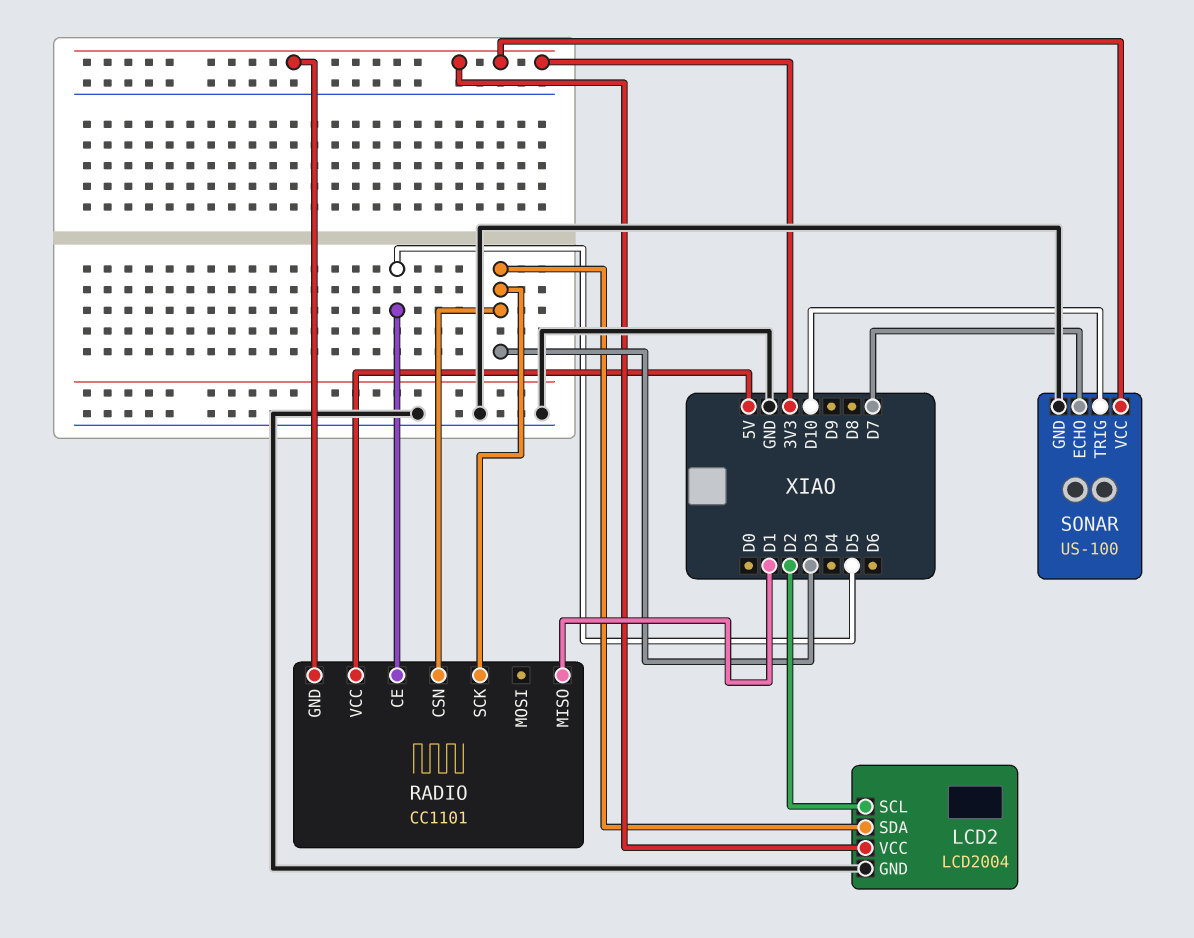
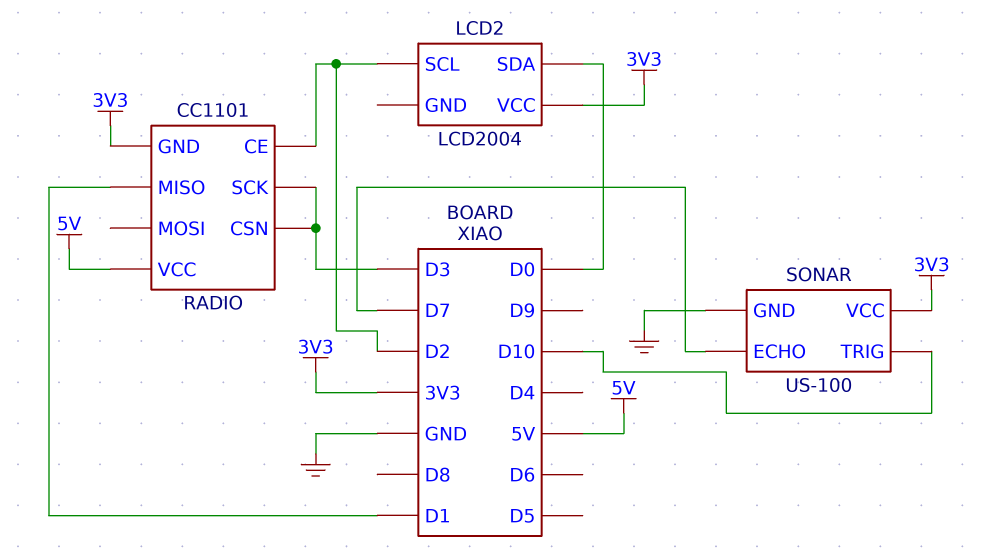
LCD2 pin GND: GND -> none
LCD2 pin SDA: D3 -> D0
RADIO pin CE: D5 -> D2

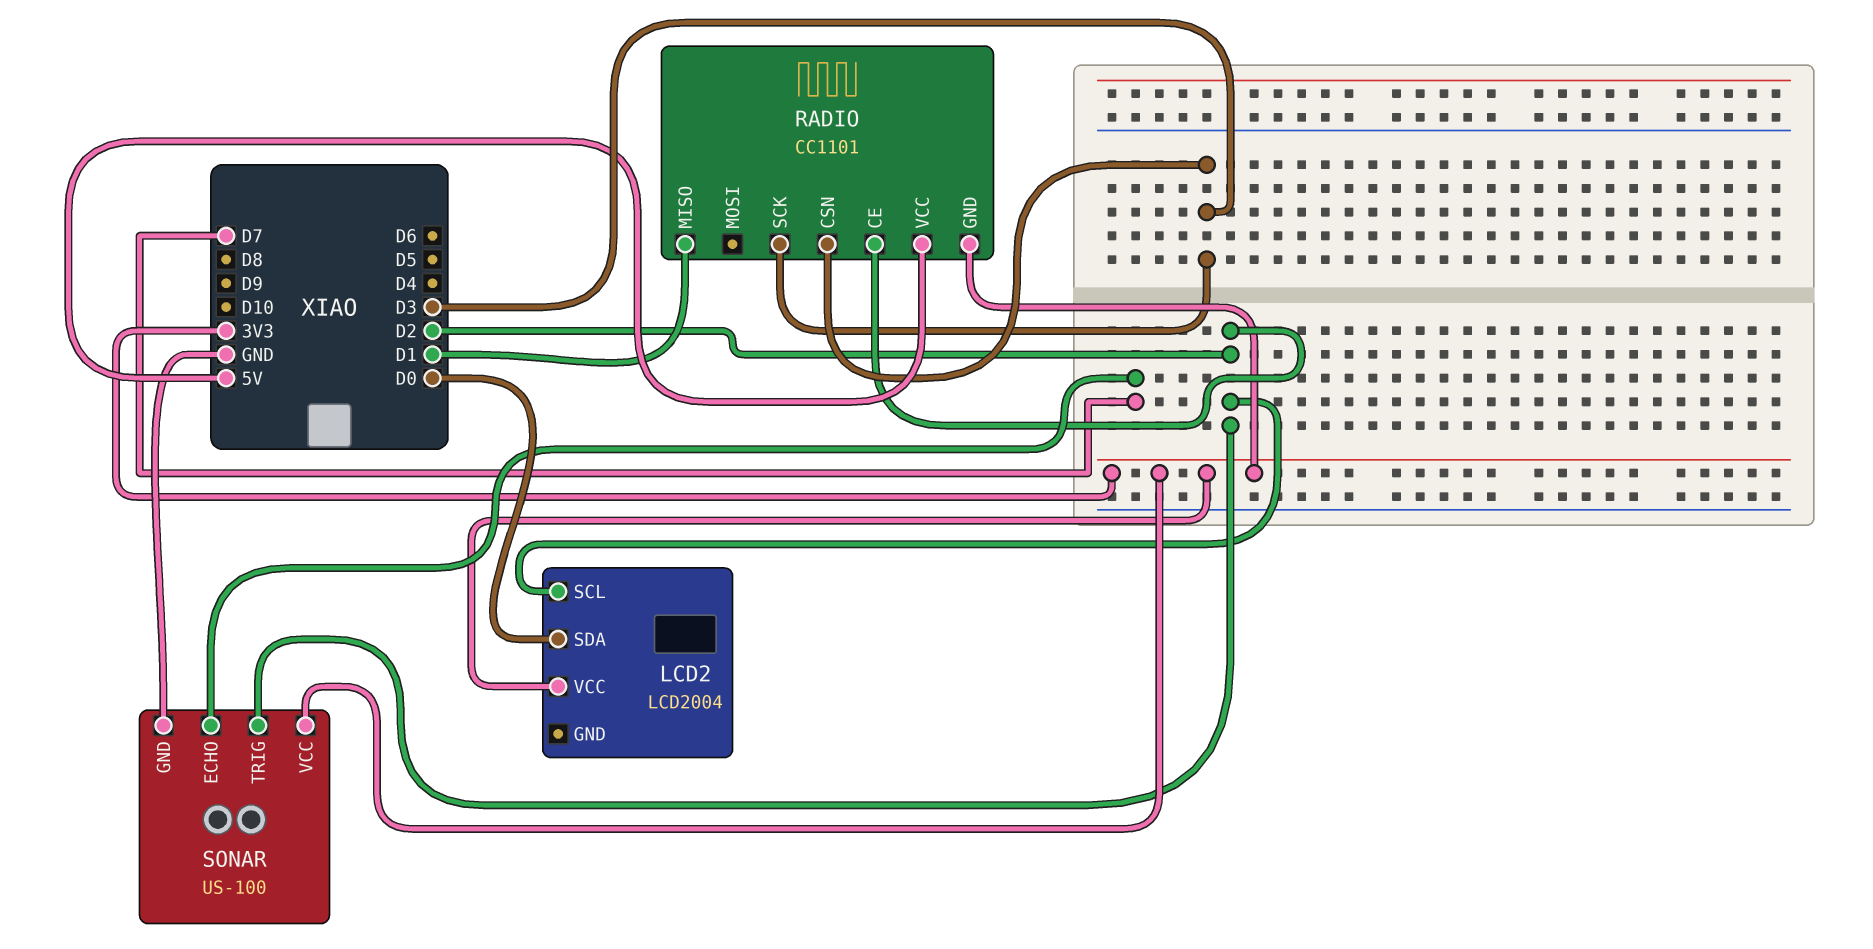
SONAR pin TRIG: D10 -> D2

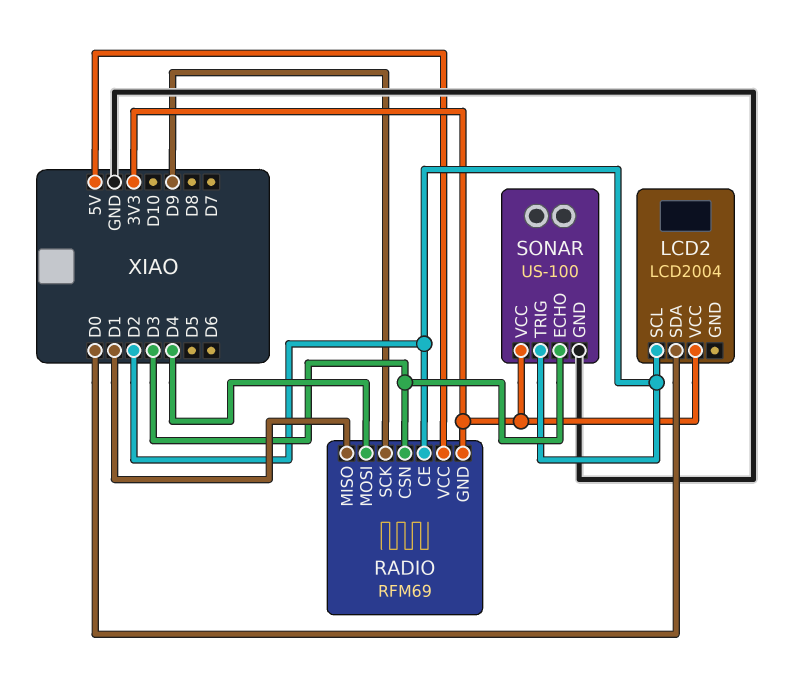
RADIO: CC1101 -> RFM69
RADIO pin MOSI: none -> D4
RADIO pin SCK: D3 -> D9
SONAR pin ECHO: D7 -> D3

